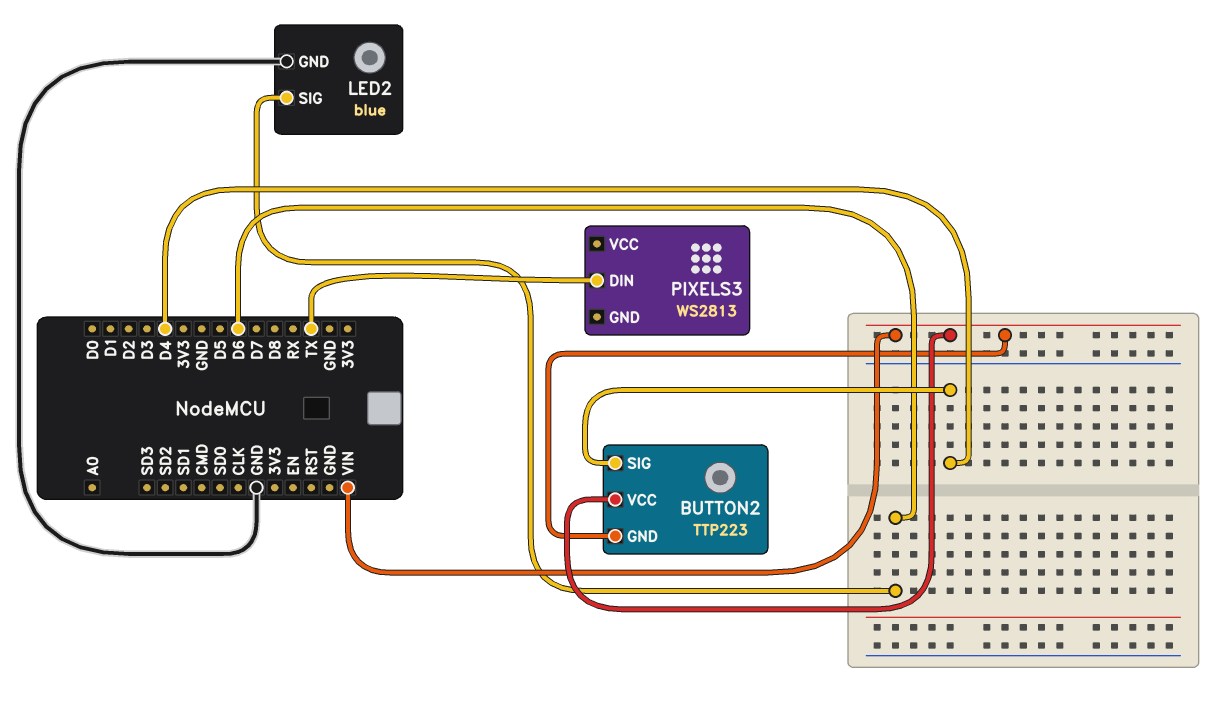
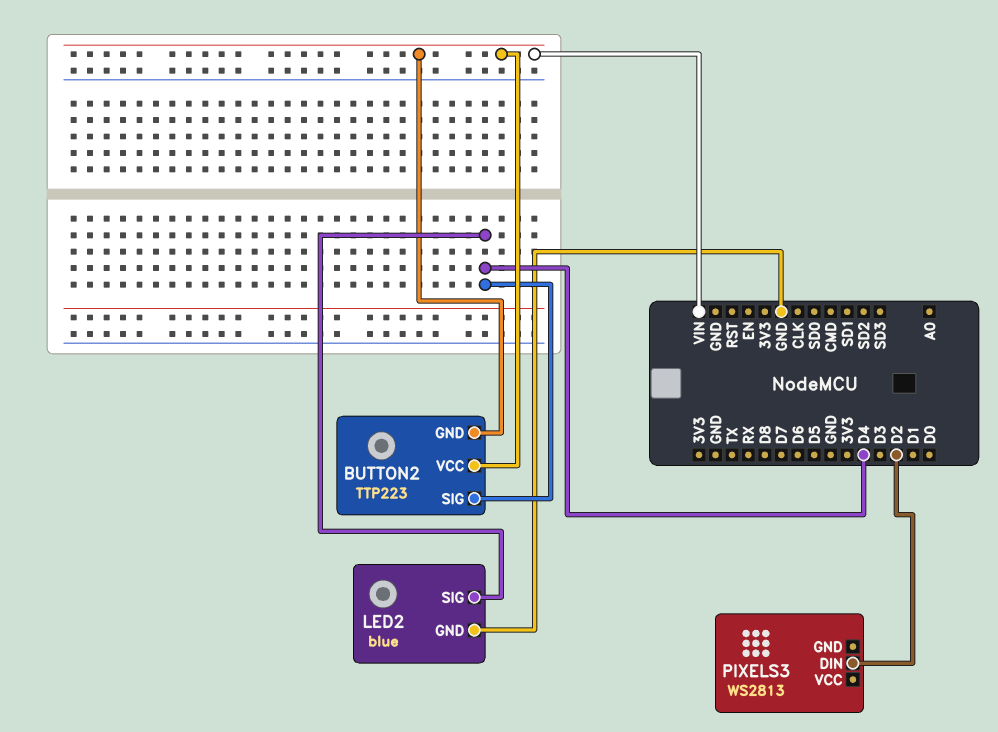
LED2 pin SIG: D6 -> D4
PIXELS3 pin DIN: TX -> D2

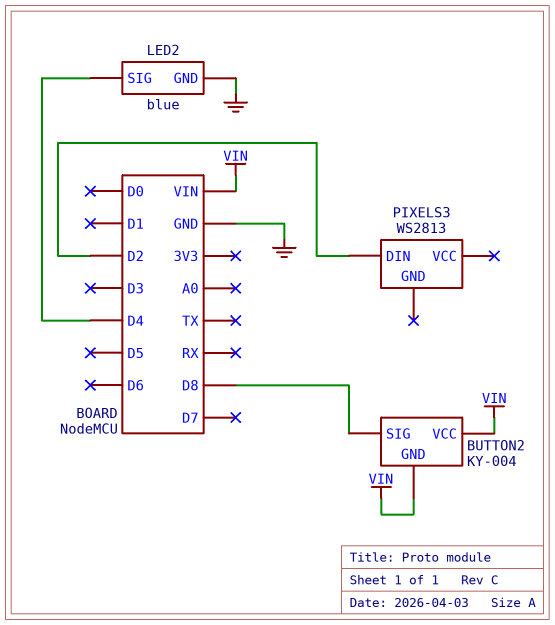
BUTTON2: TTP223 -> KY-004
BUTTON2 pin SIG: D4 -> D8

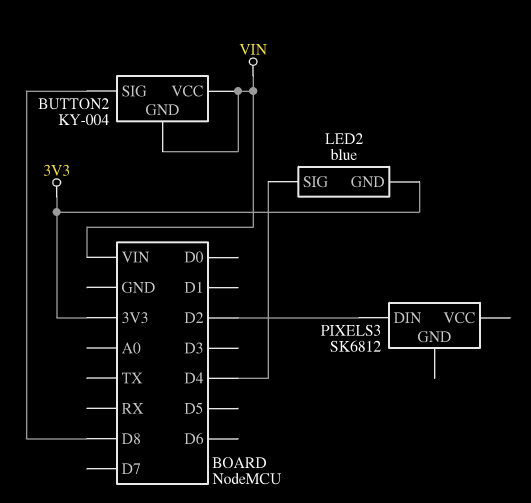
LED2 pin GND: GND -> 3V3
PIXELS3: WS2813 -> SK6812

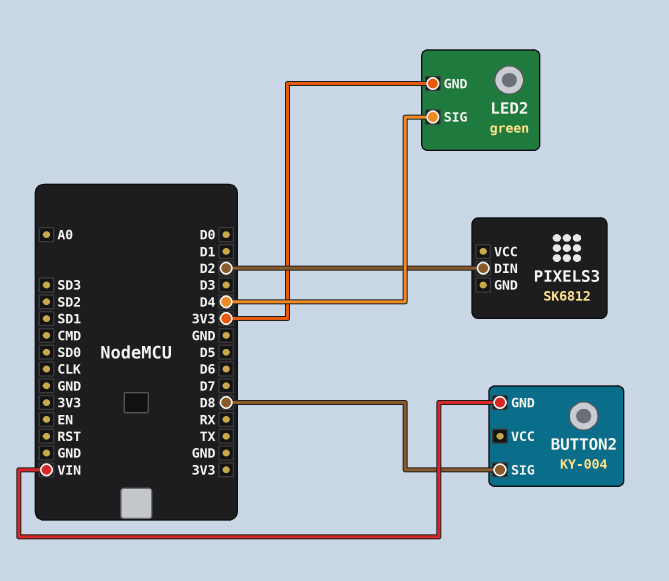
BUTTON2 pin VCC: VIN -> none
LED2: blue -> green

